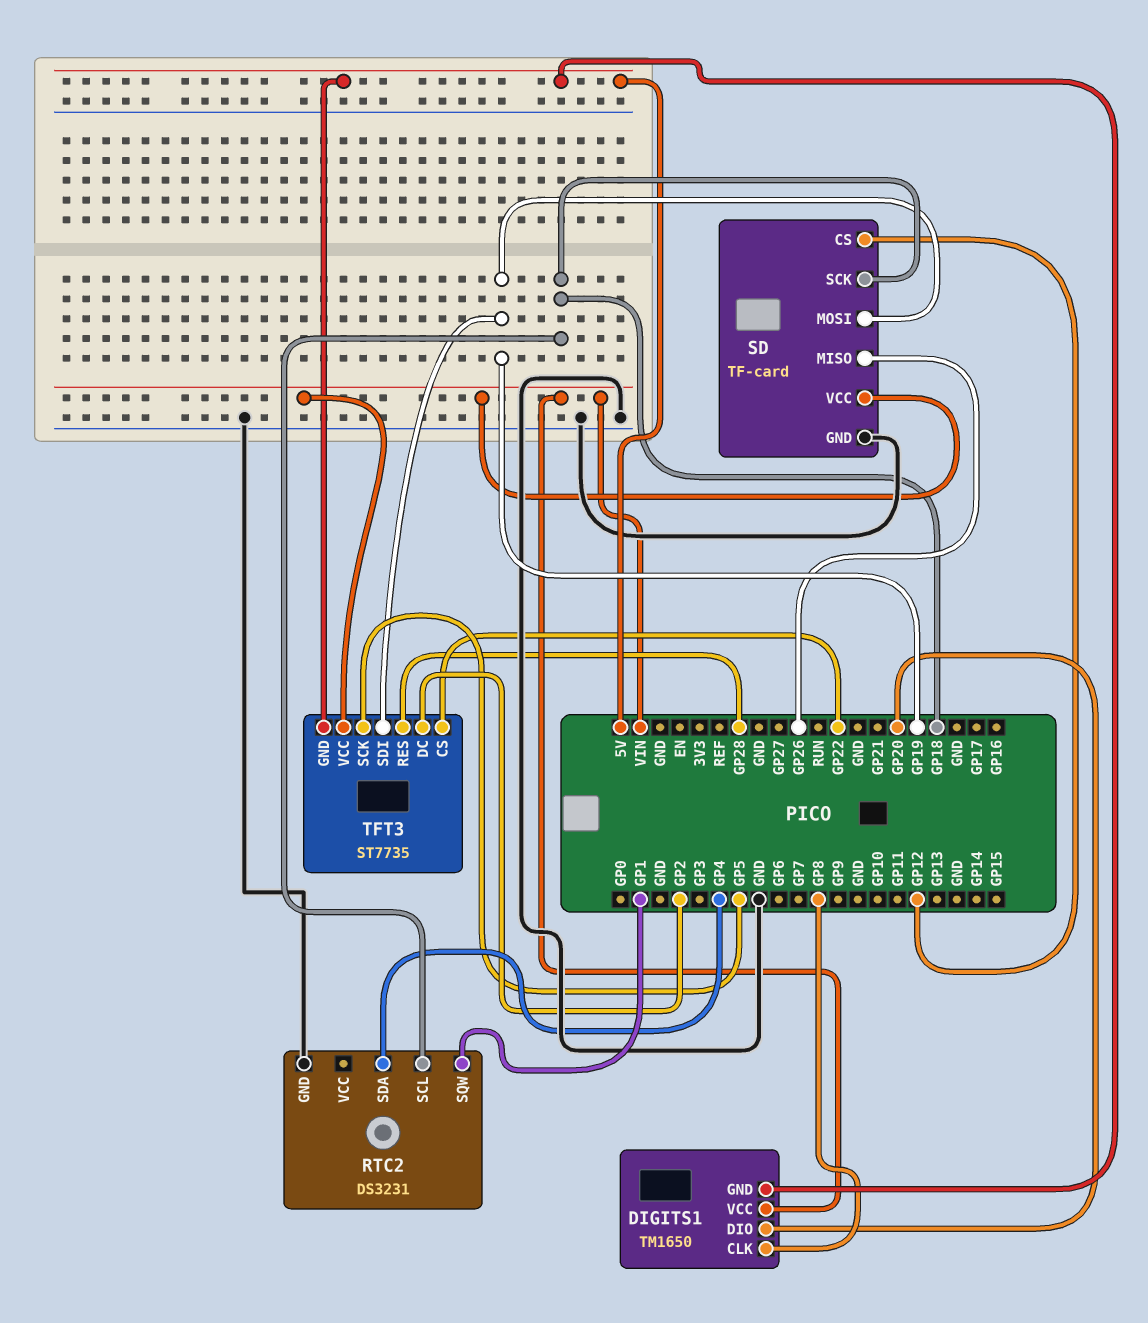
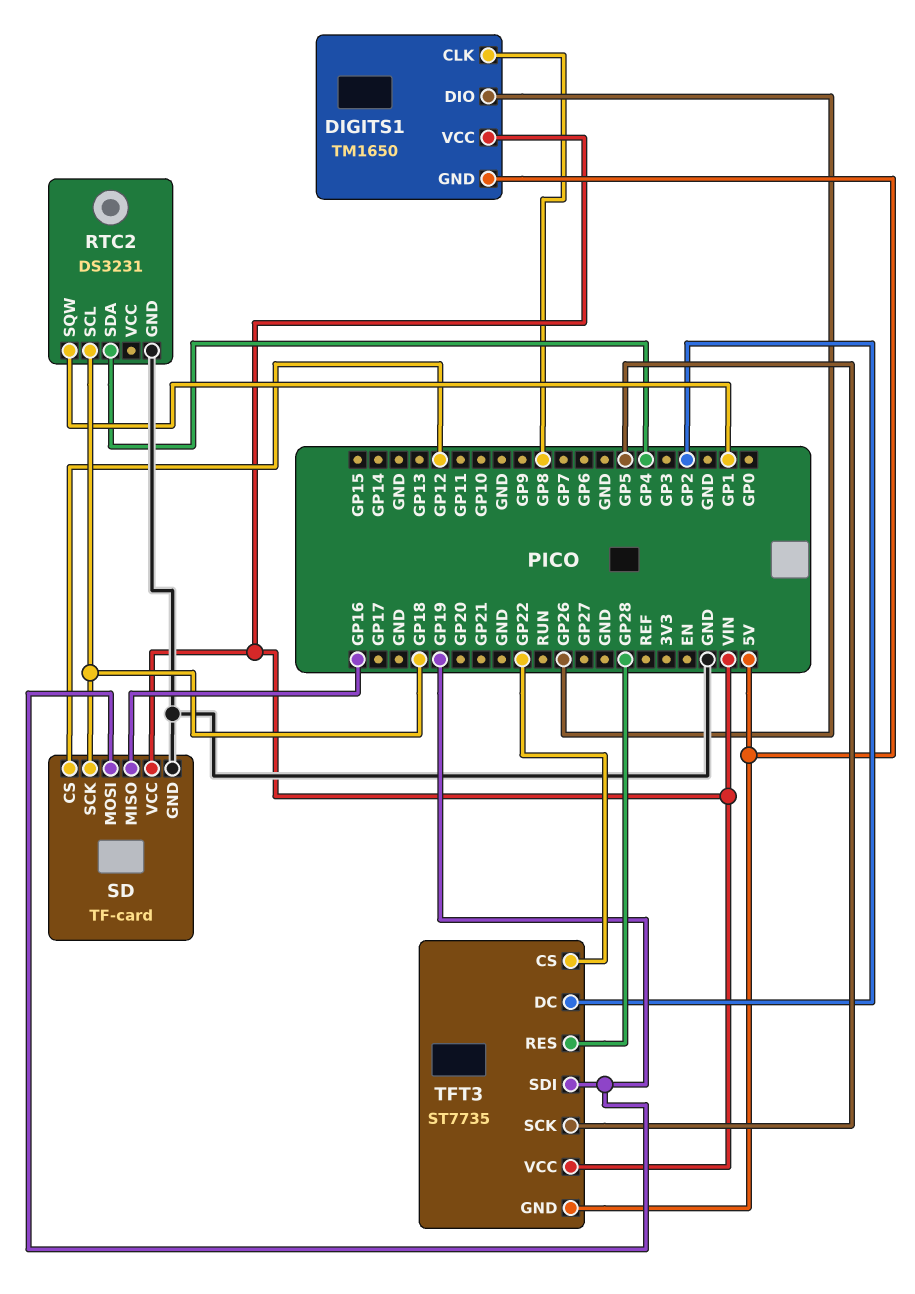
DIGITS1 pin DIO: GP20 -> GP26
SD pin MISO: GP26 -> GP16

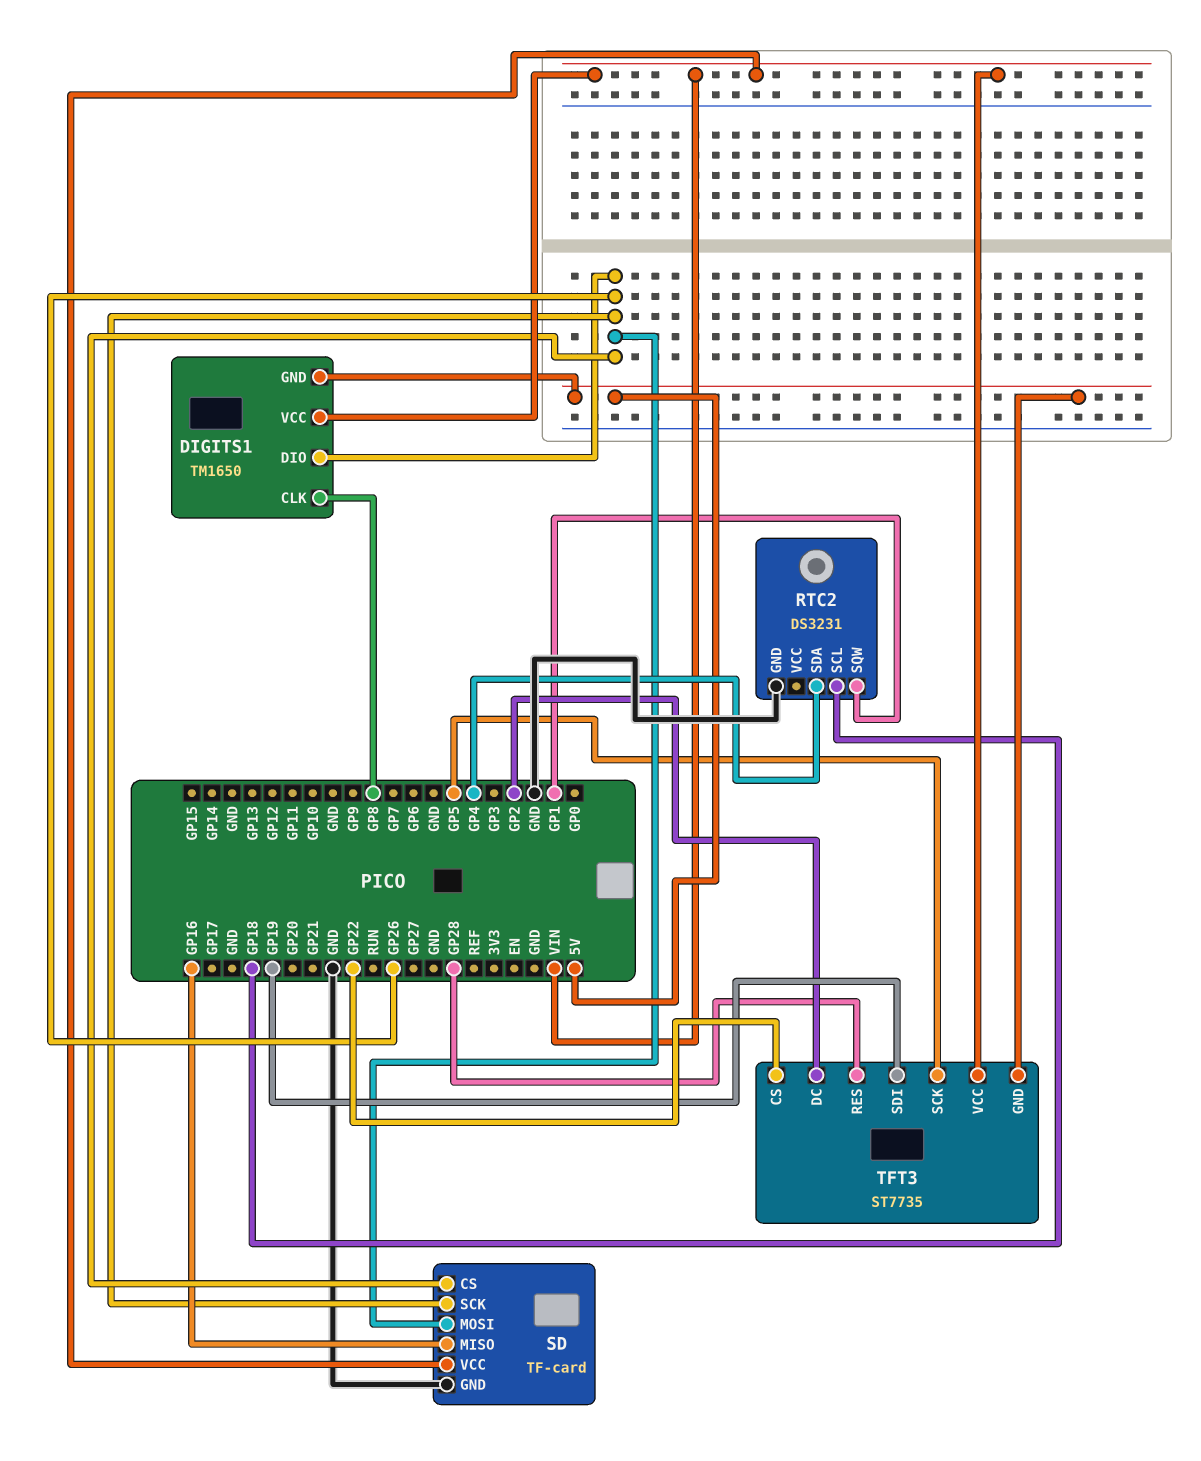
SD pin CS: GP12 -> GP26
SD pin MOSI: GP19 -> GP26
SD pin SCK: GP18 -> GP26

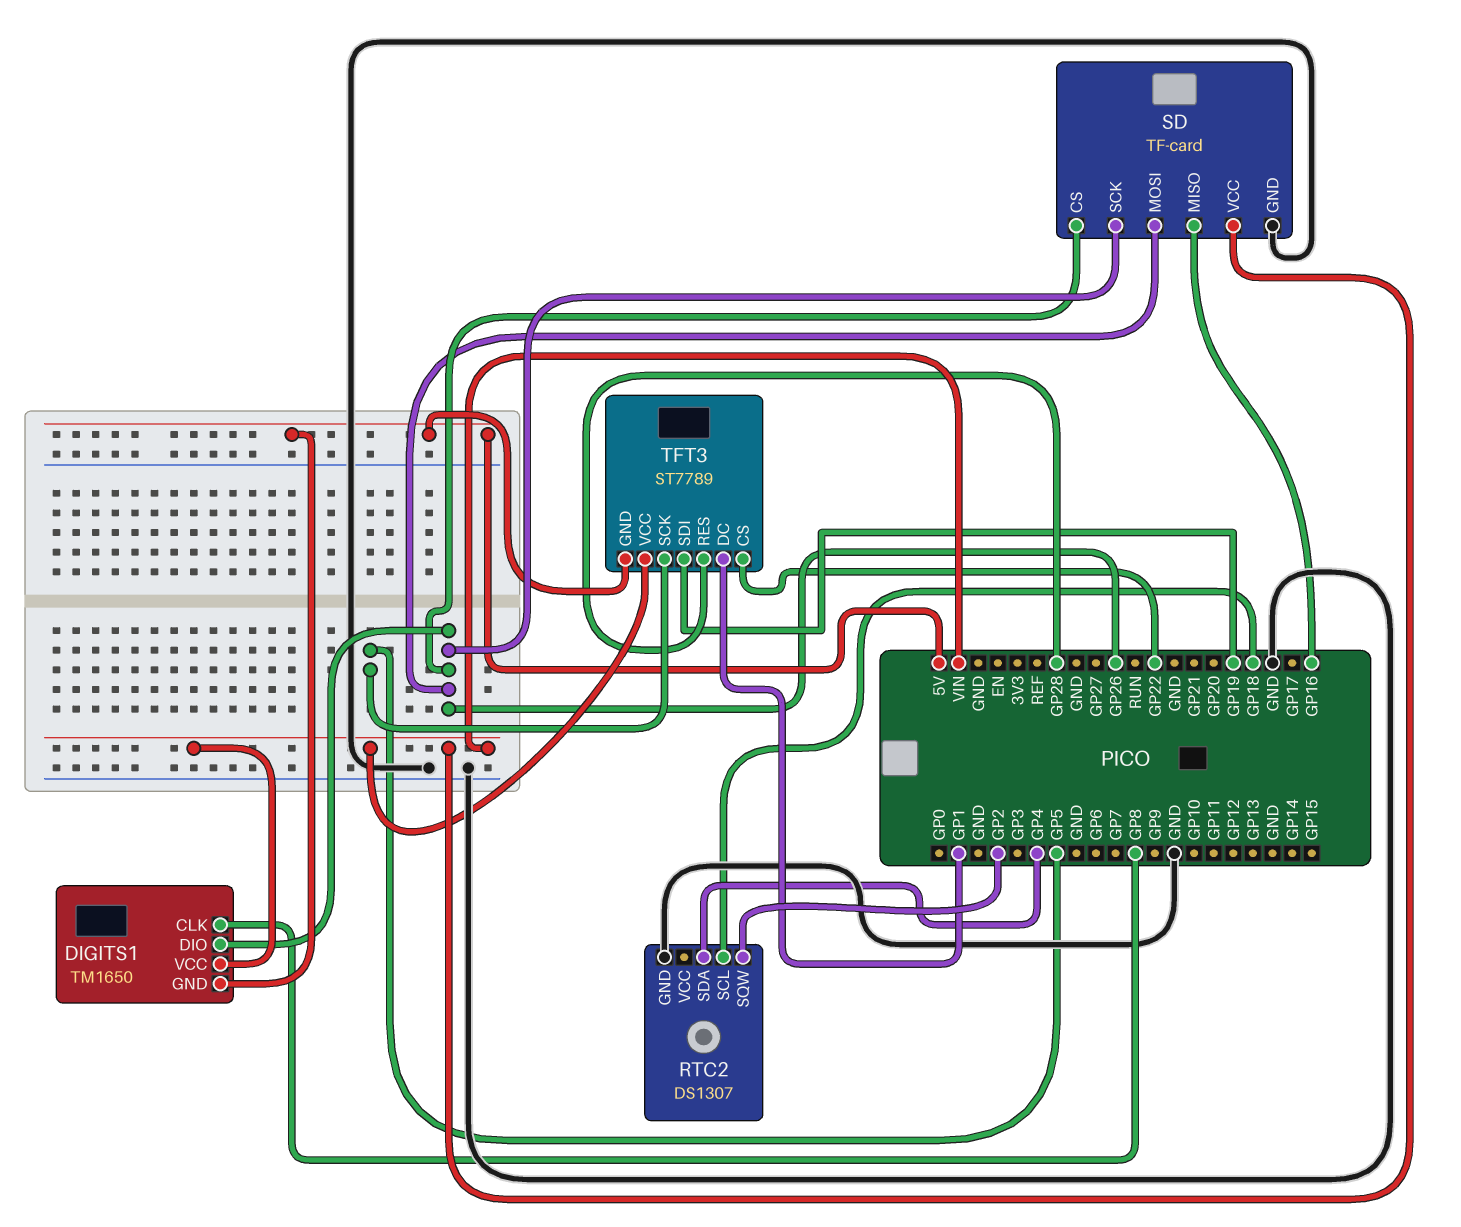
RTC2: DS3231 -> DS1307
RTC2 pin SQW: GP1 -> GP2
TFT3: ST7735 -> ST7789
TFT3 pin DC: GP2 -> GP1

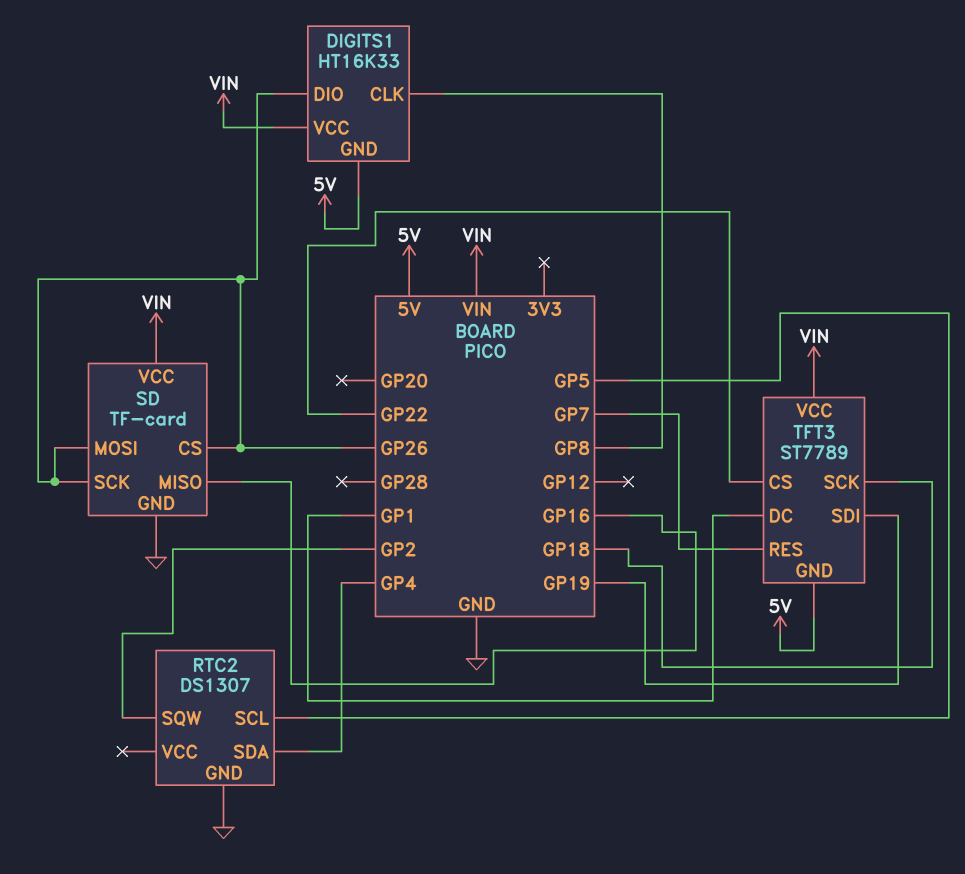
DIGITS1: TM1650 -> HT16K33
RTC2 pin SCL: GP18 -> GP5
TFT3 pin RES: GP28 -> GP7
TFT3 pin SCK: GP5 -> GP18

